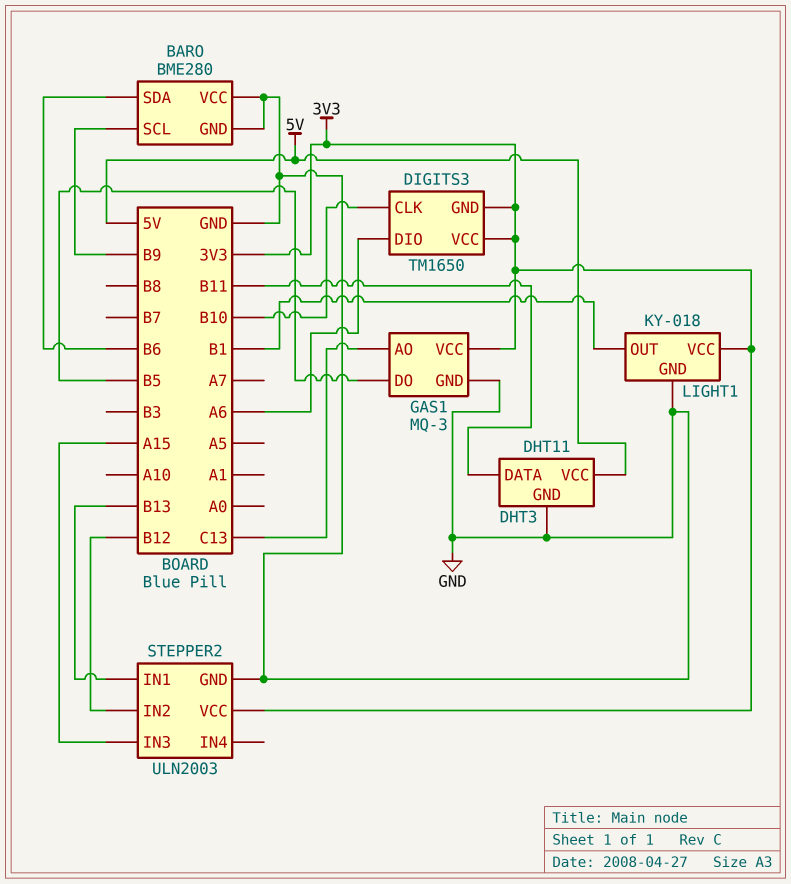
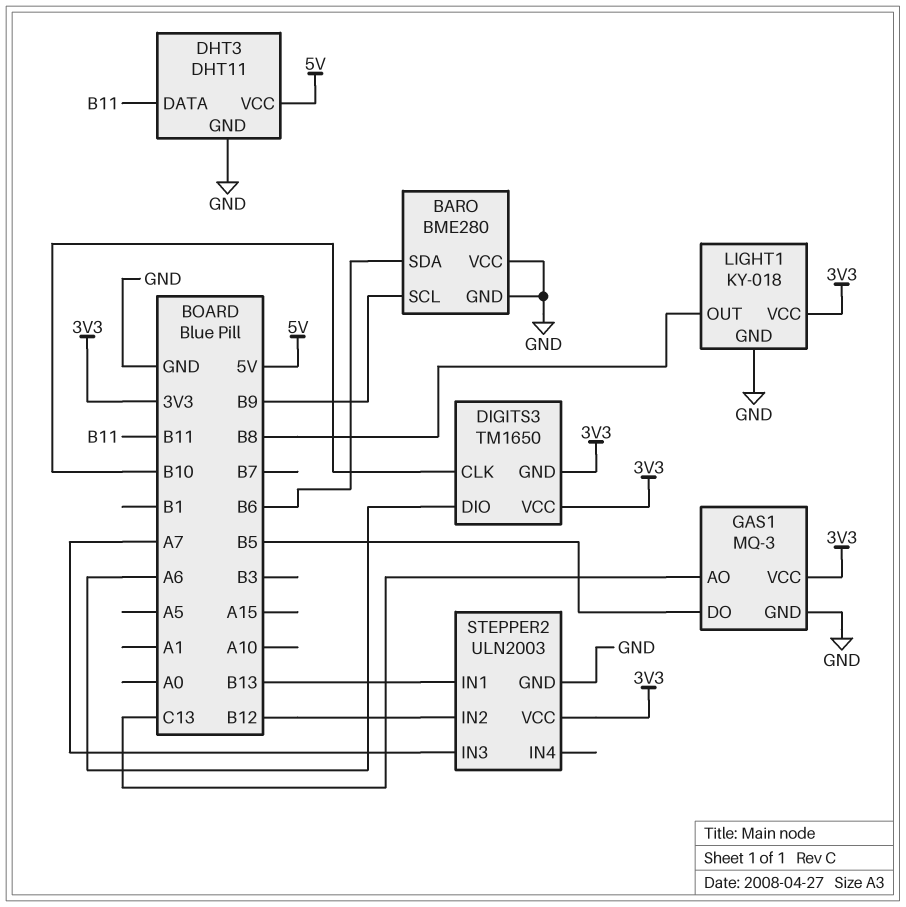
LIGHT1 pin OUT: B1 -> B8
STEPPER2 pin IN3: A15 -> A7

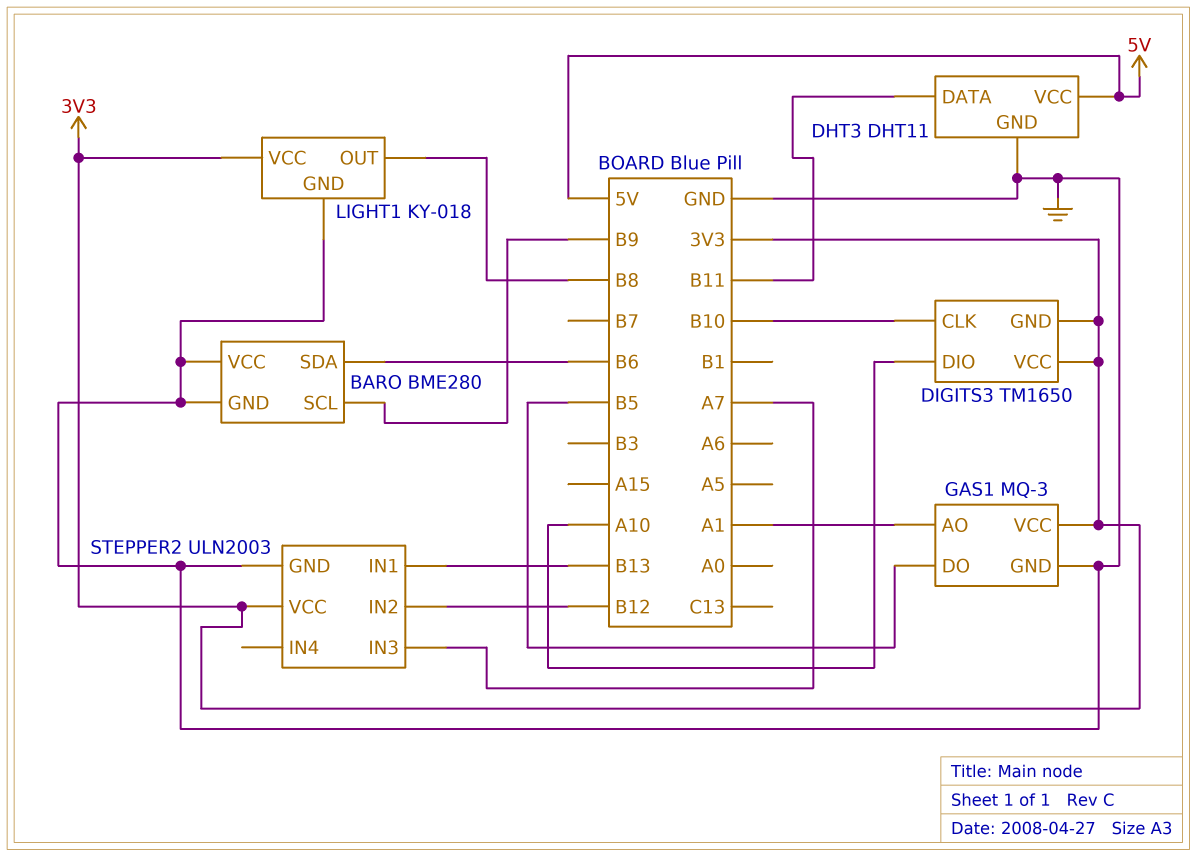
DIGITS3 pin DIO: A6 -> A10
GAS1 pin AO: C13 -> A1

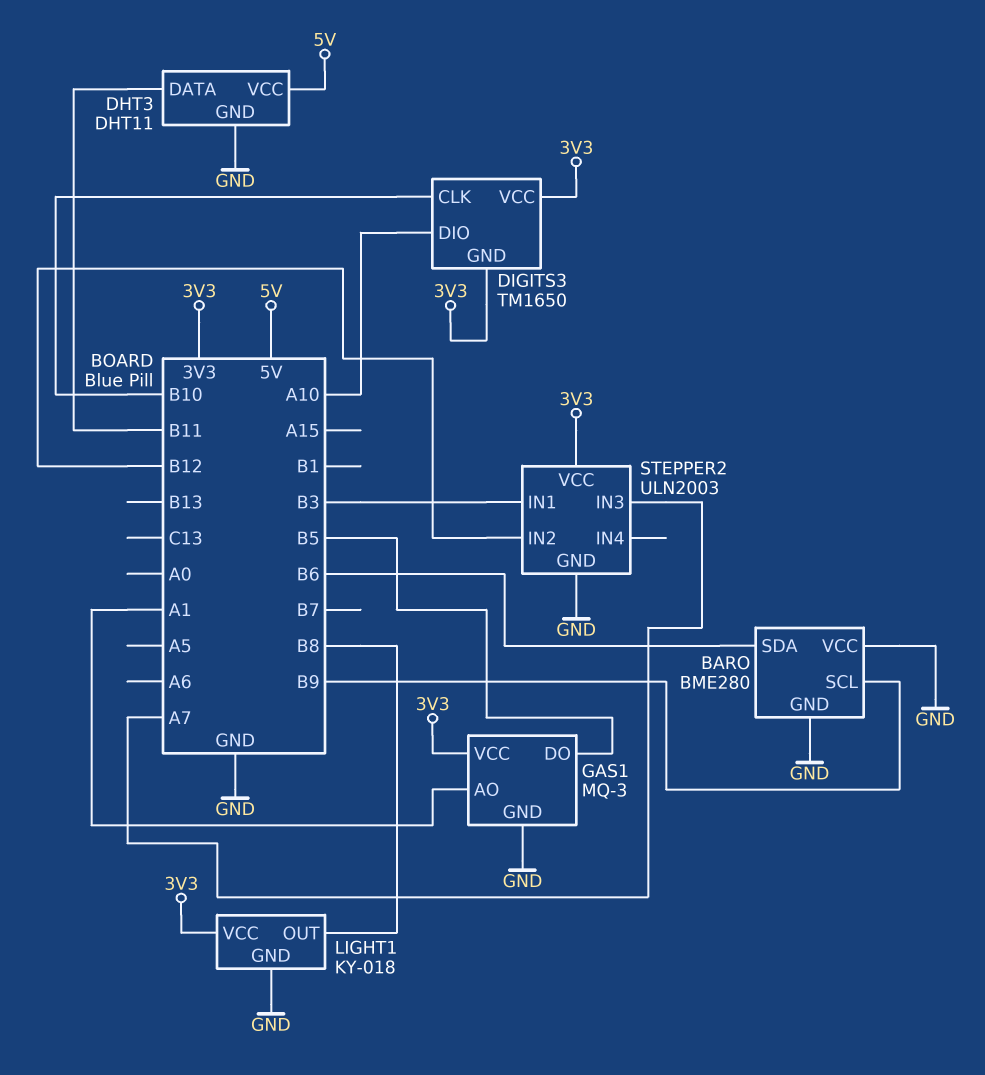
STEPPER2 pin IN1: B13 -> B3

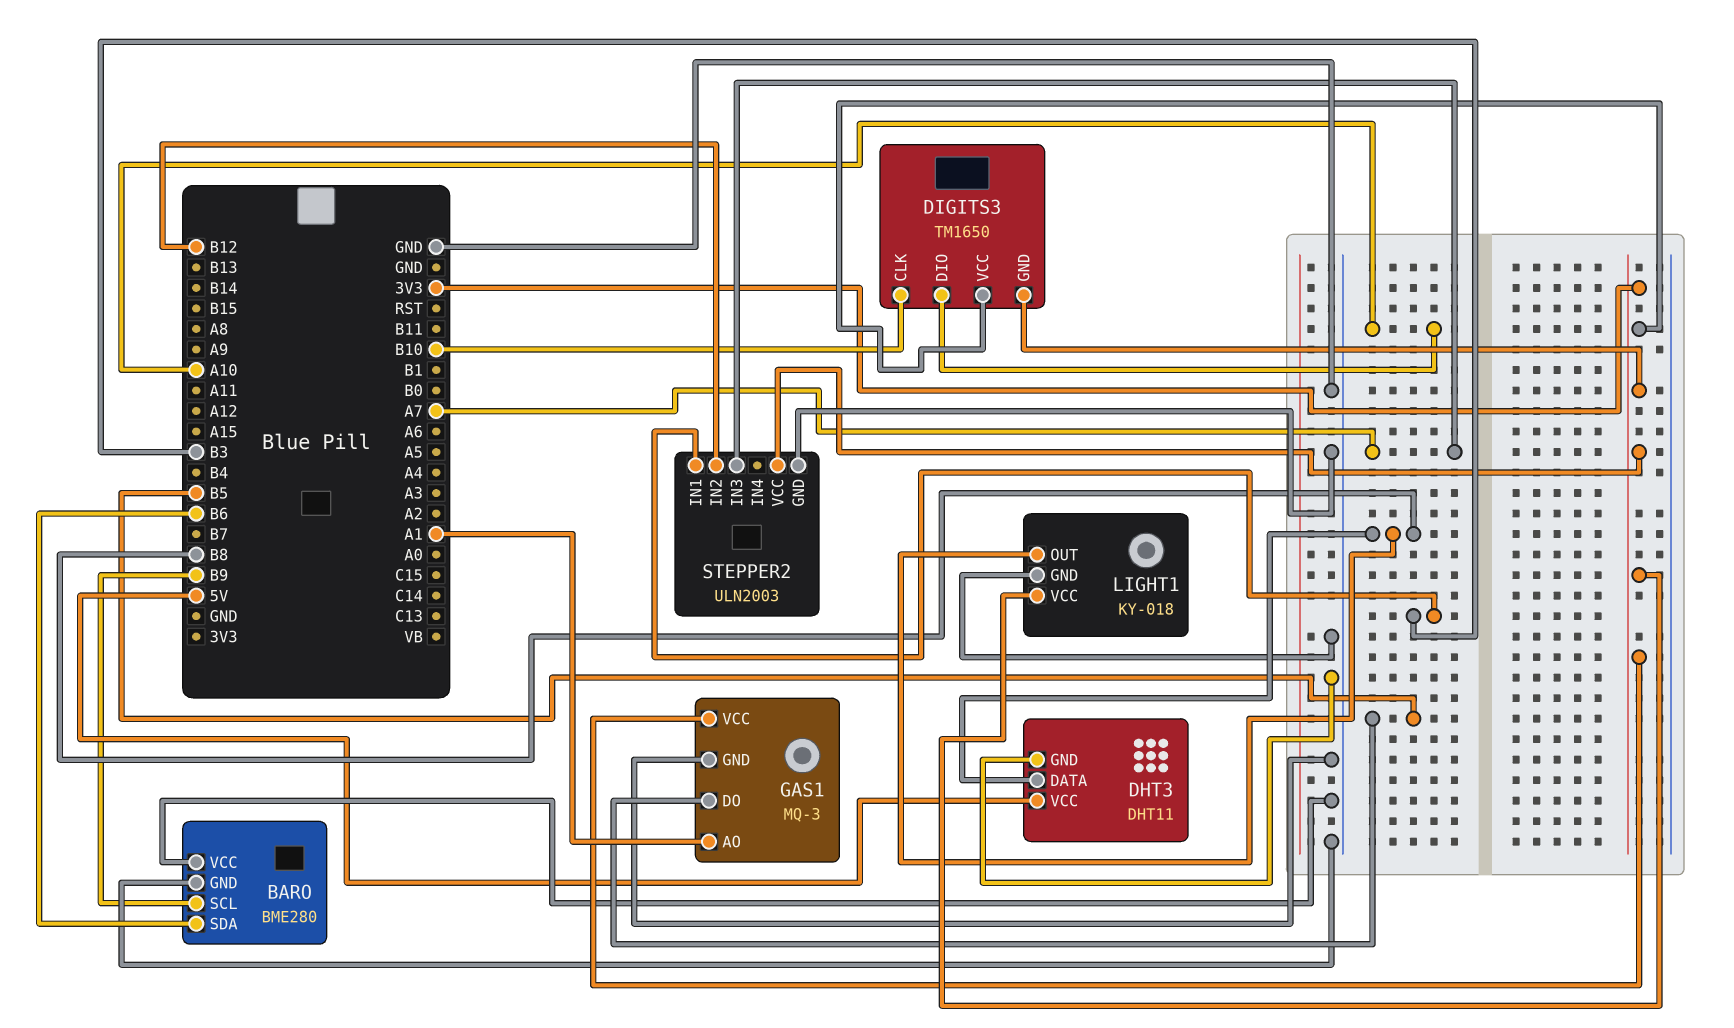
DHT3 pin DATA: B11 -> B8

